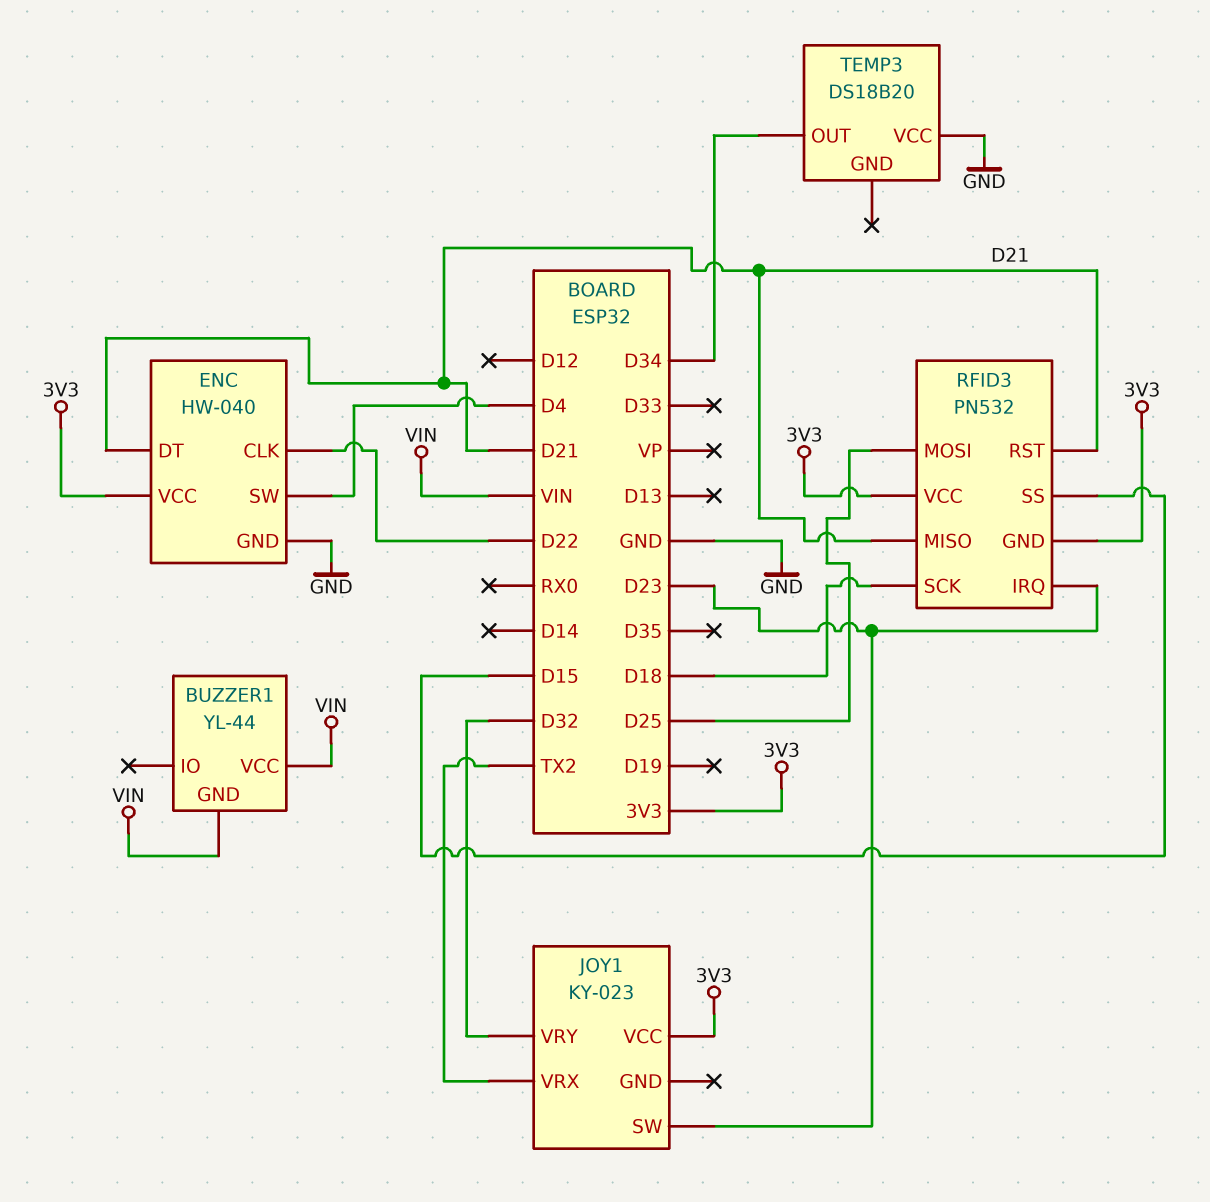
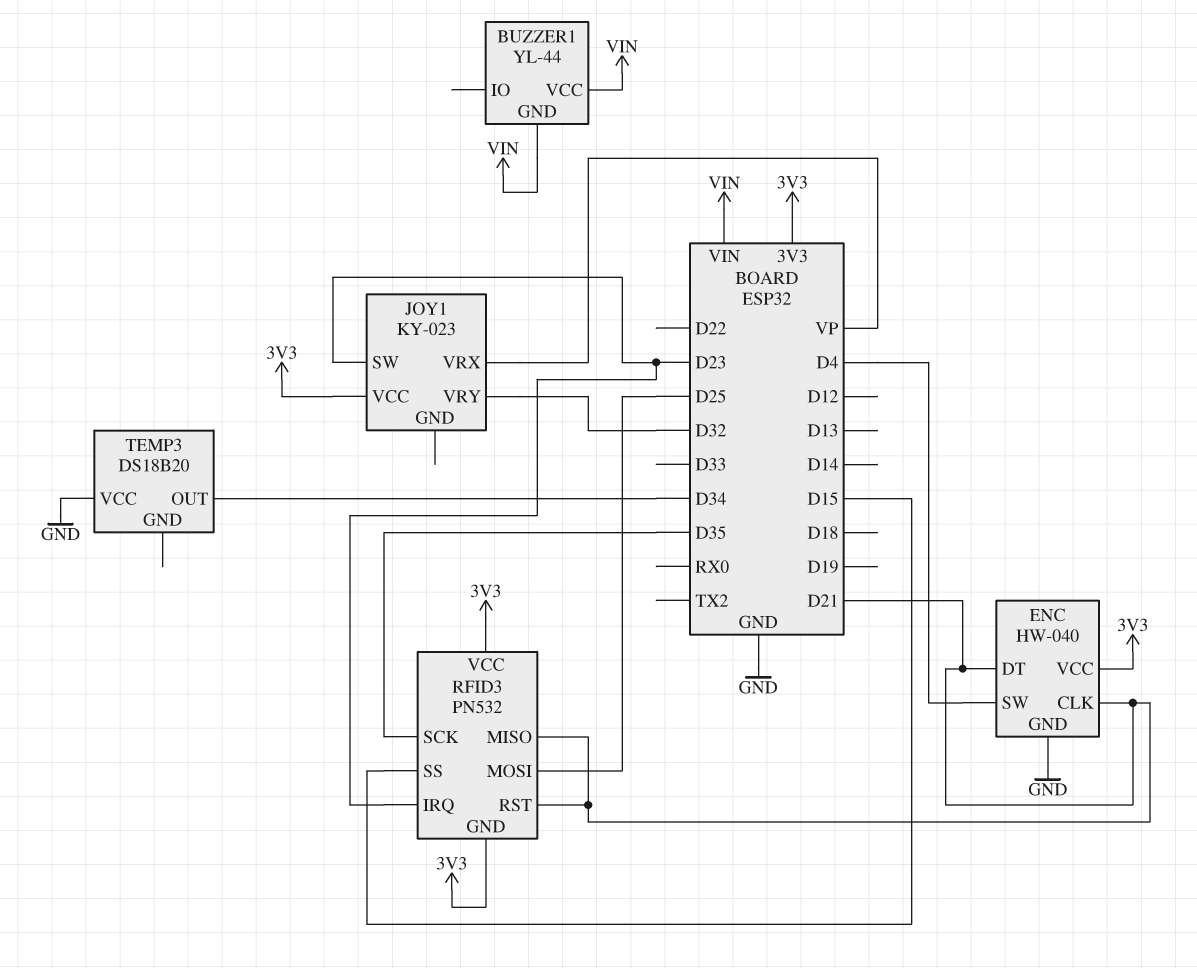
ENC pin CLK: D22 -> D21
JOY1 pin VRX: TX2 -> VP
RFID3 pin SCK: D18 -> D35

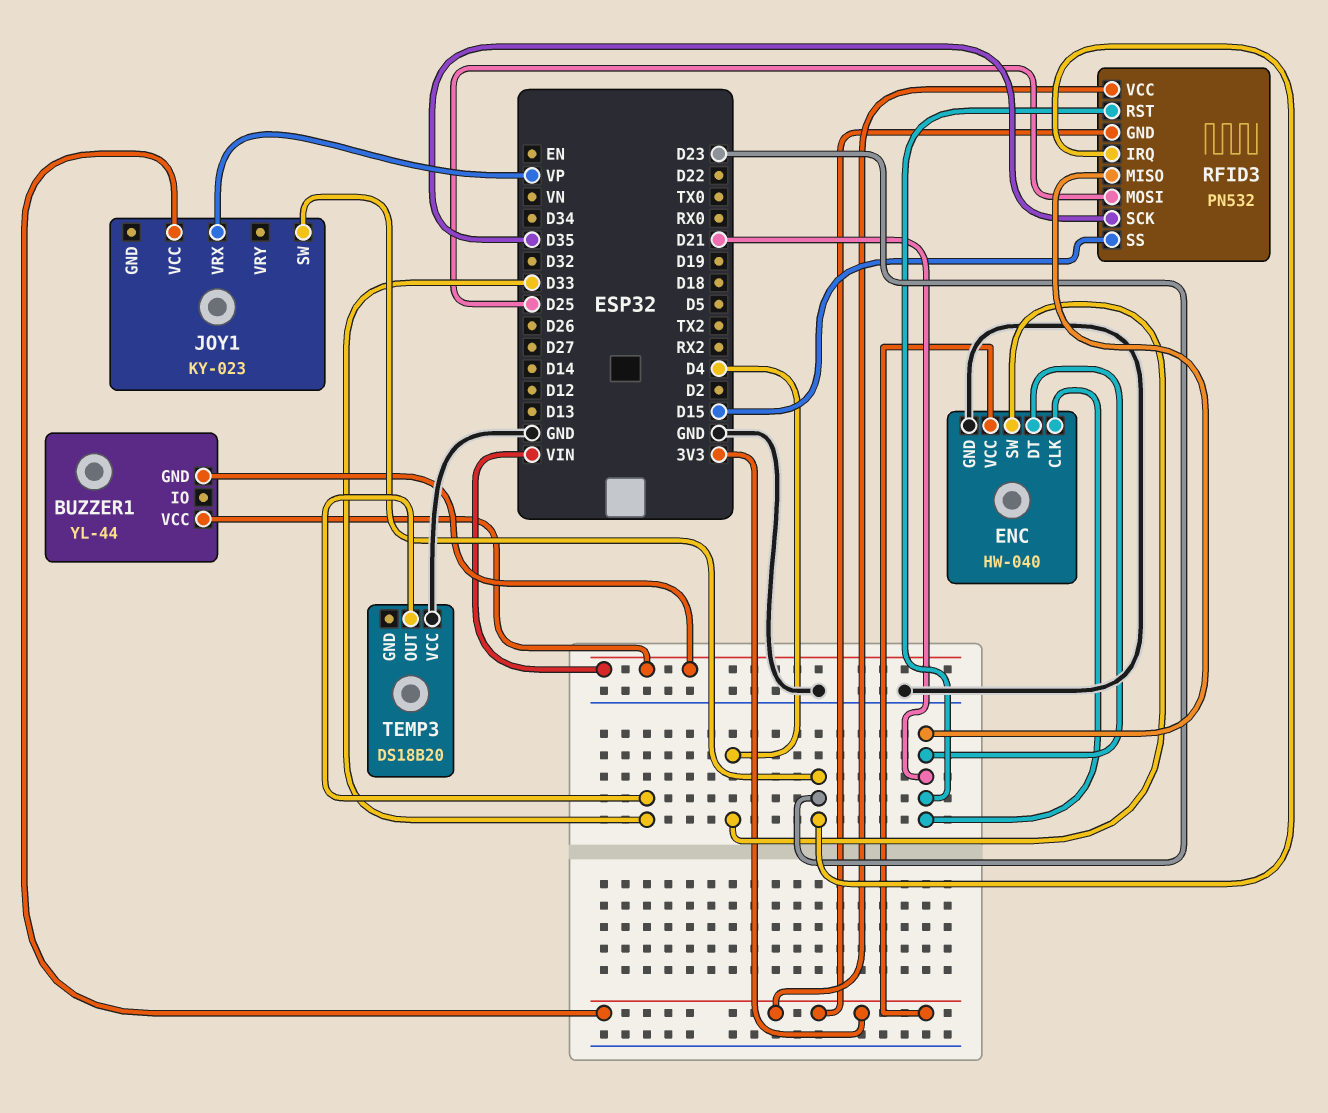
JOY1 pin VRY: D32 -> none
TEMP3 pin OUT: D34 -> D33

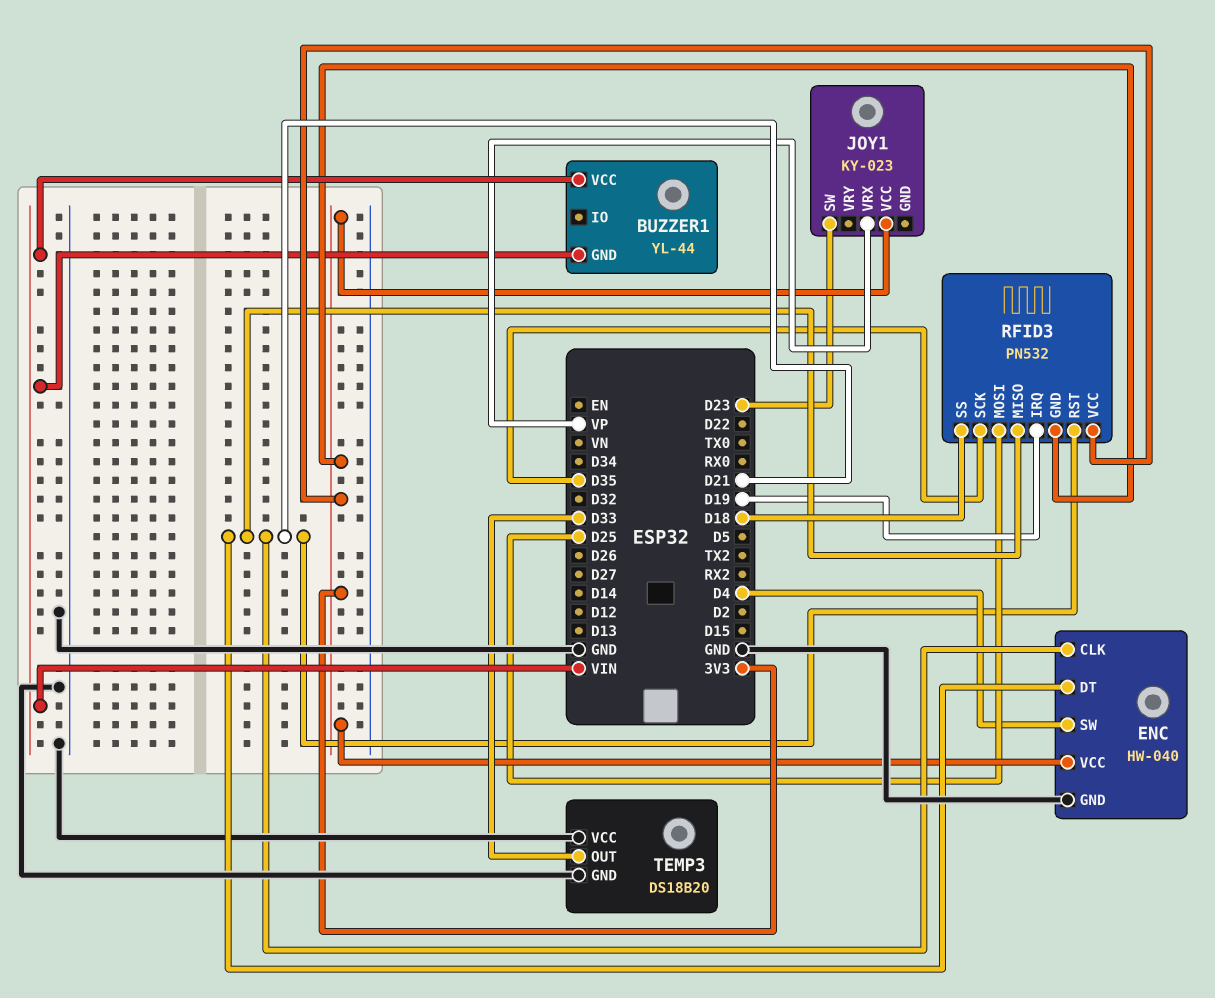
RFID3 pin IRQ: D23 -> D19
RFID3 pin SS: D15 -> D18
TEMP3 pin GND: none -> GND

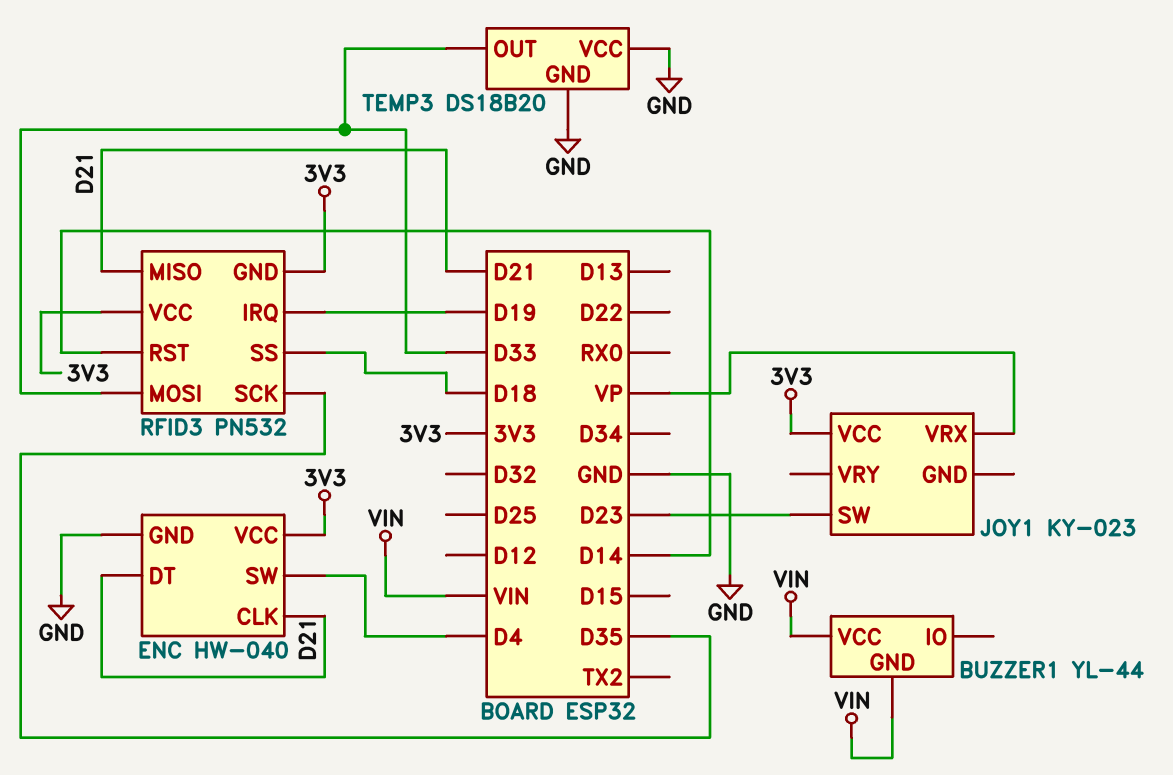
RFID3 pin MOSI: D25 -> D33
RFID3 pin RST: D21 -> D14

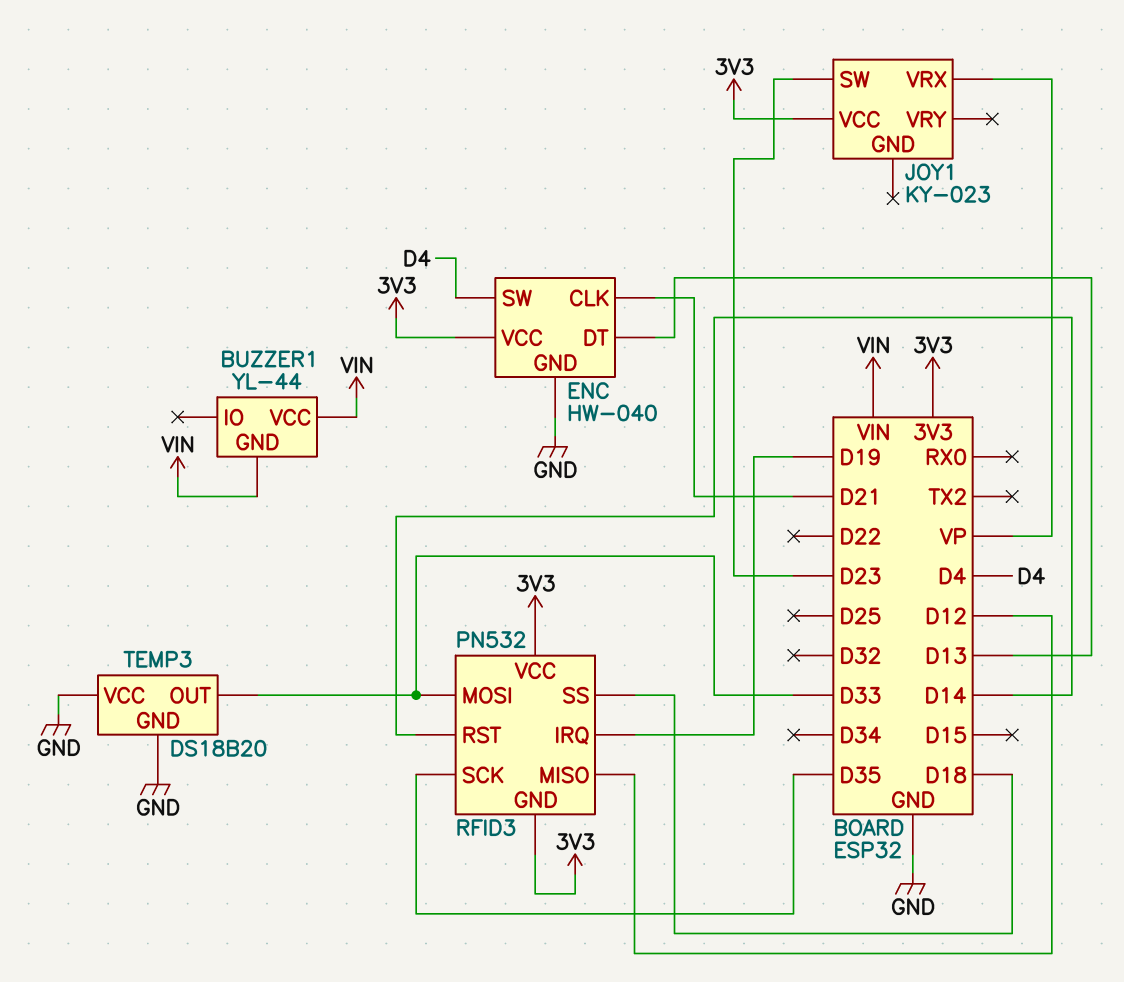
ENC pin DT: D21 -> D13
RFID3 pin MISO: D21 -> D12

